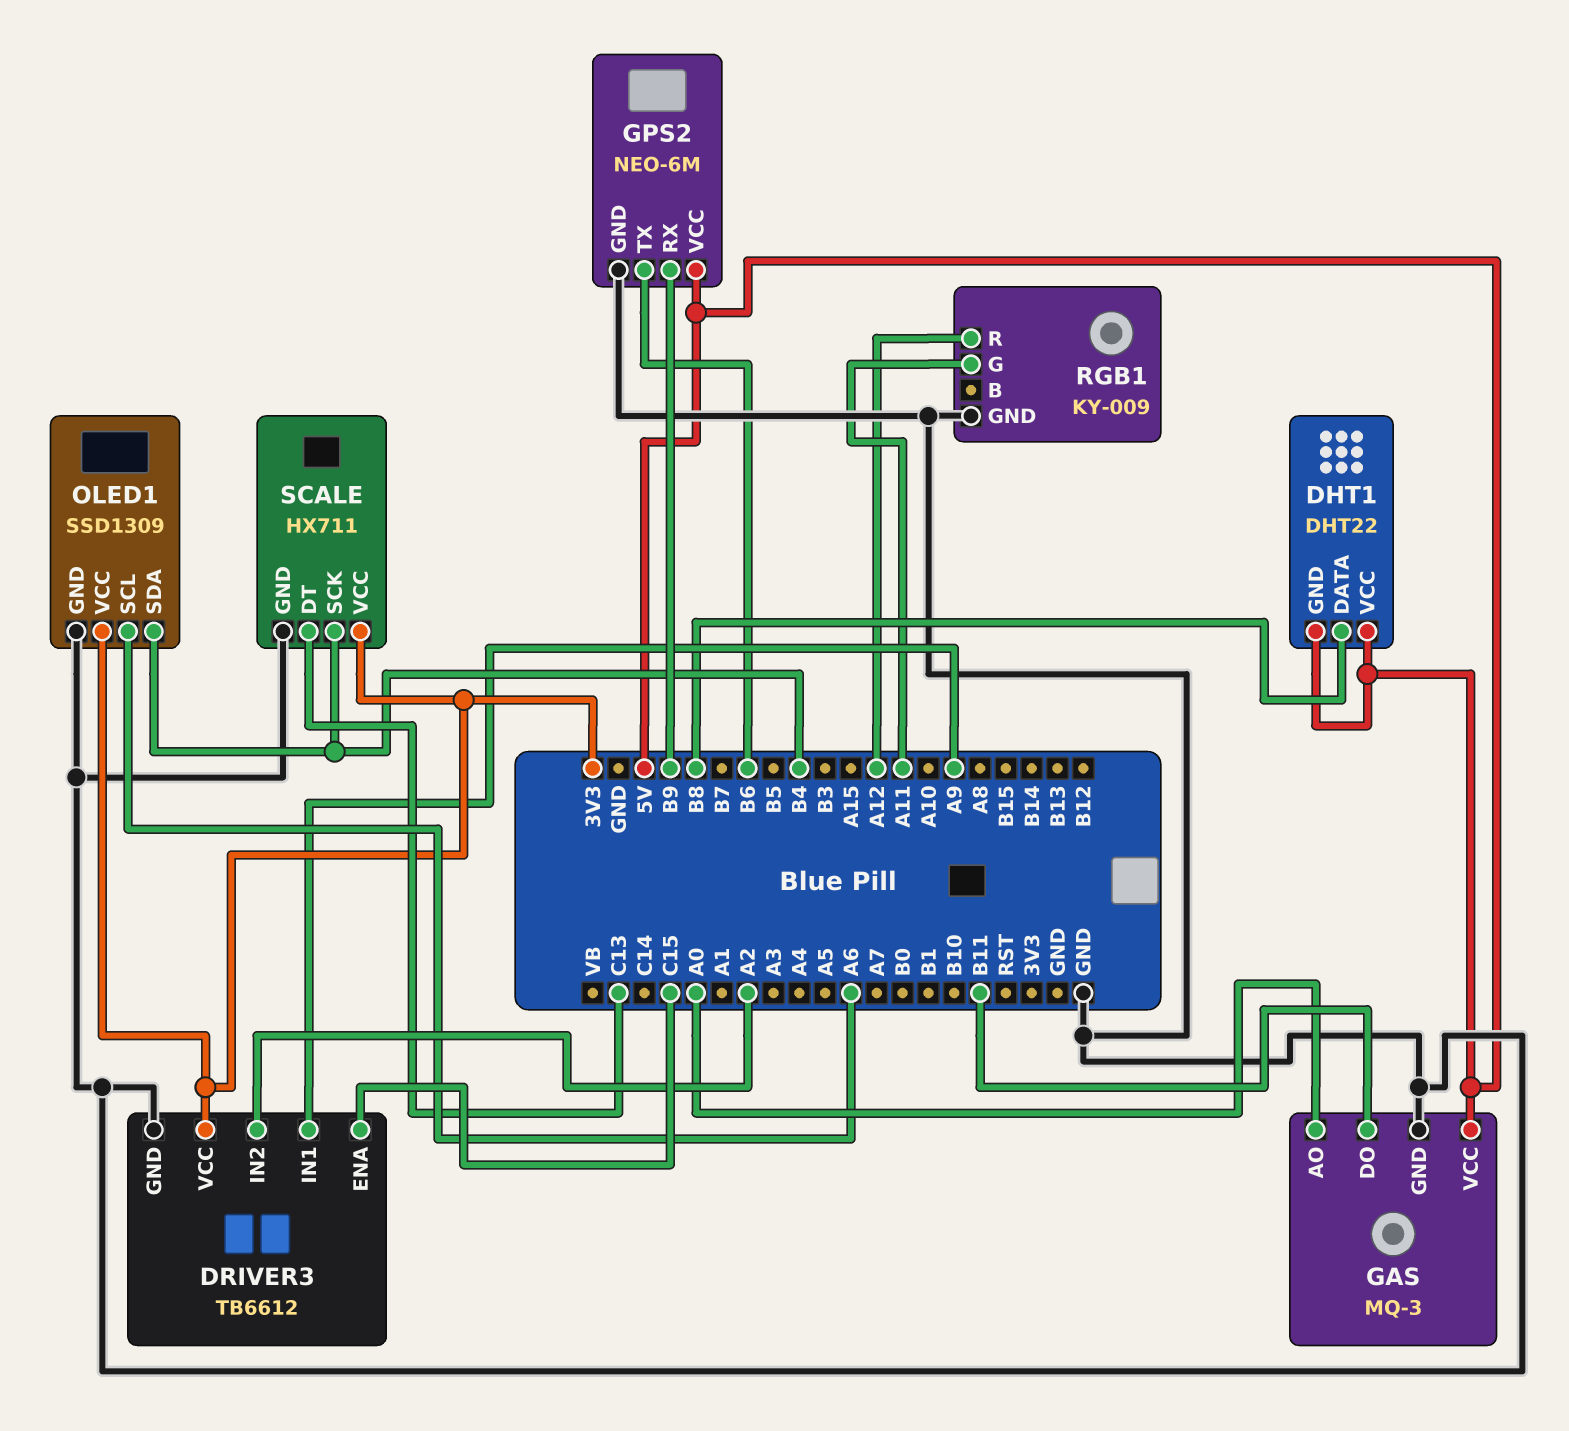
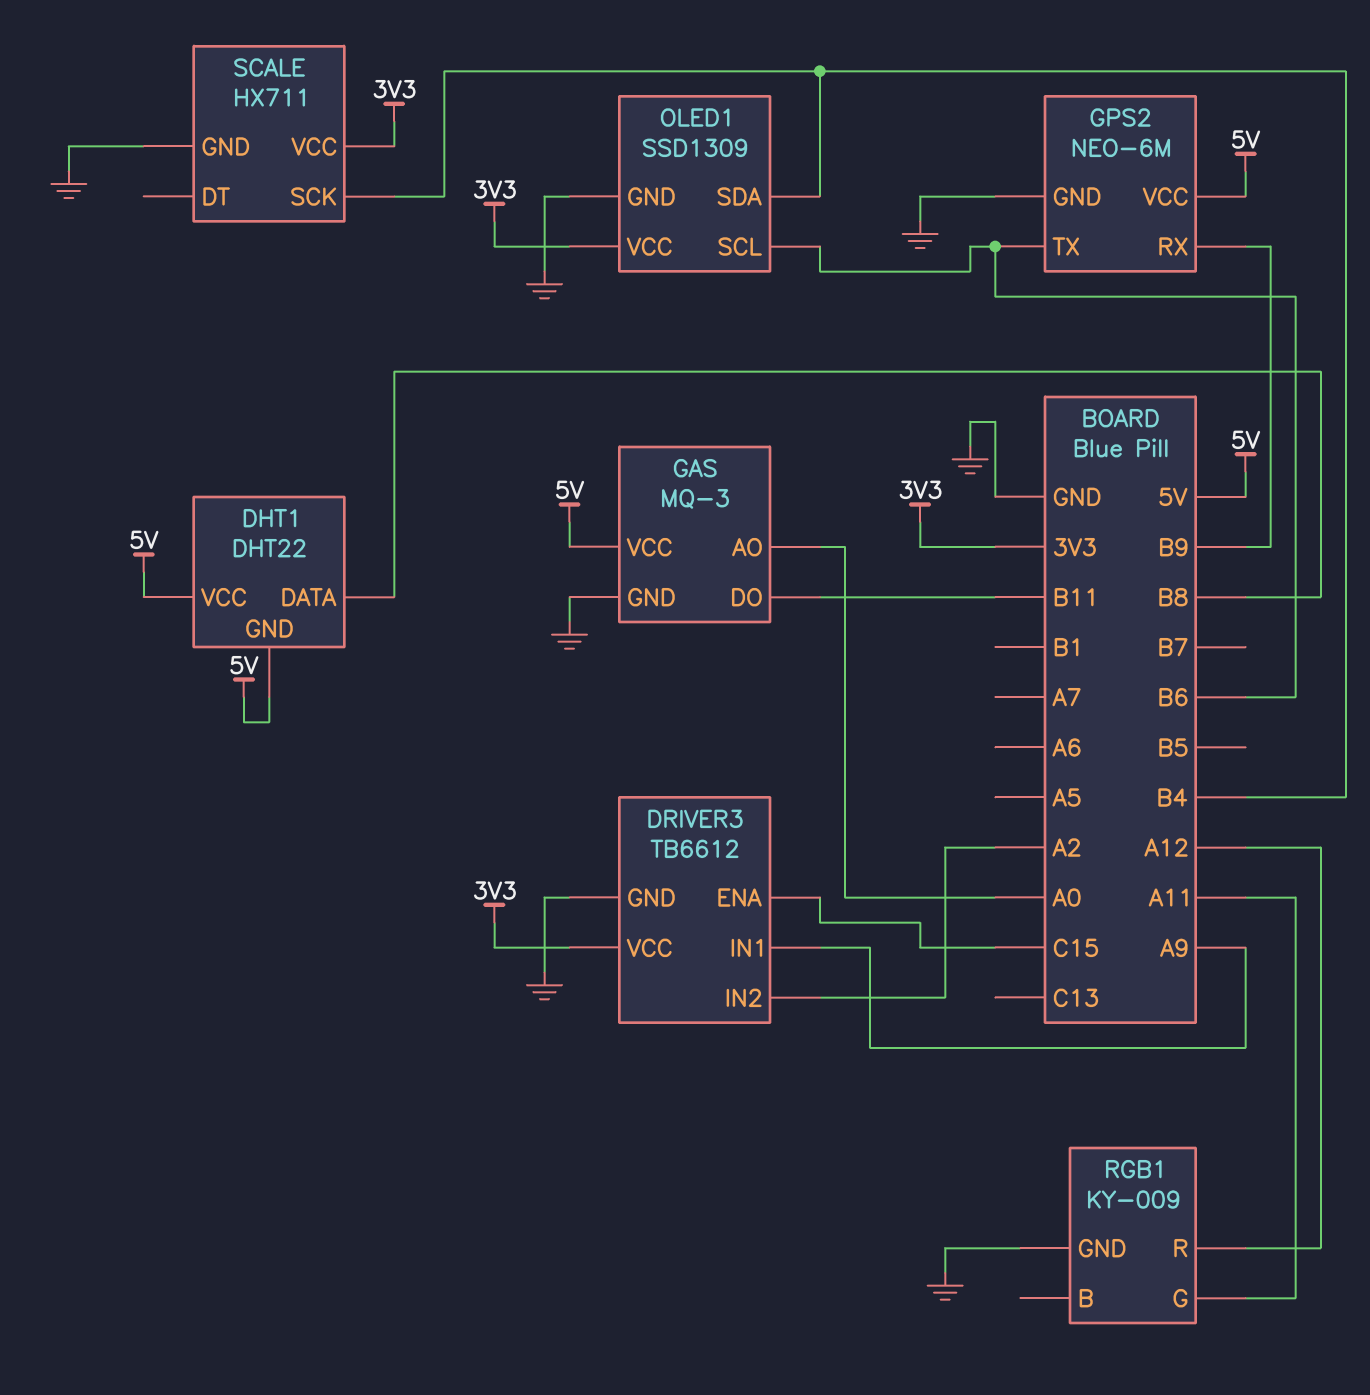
OLED1 pin SCL: A6 -> B6
SCALE pin DT: C13 -> none

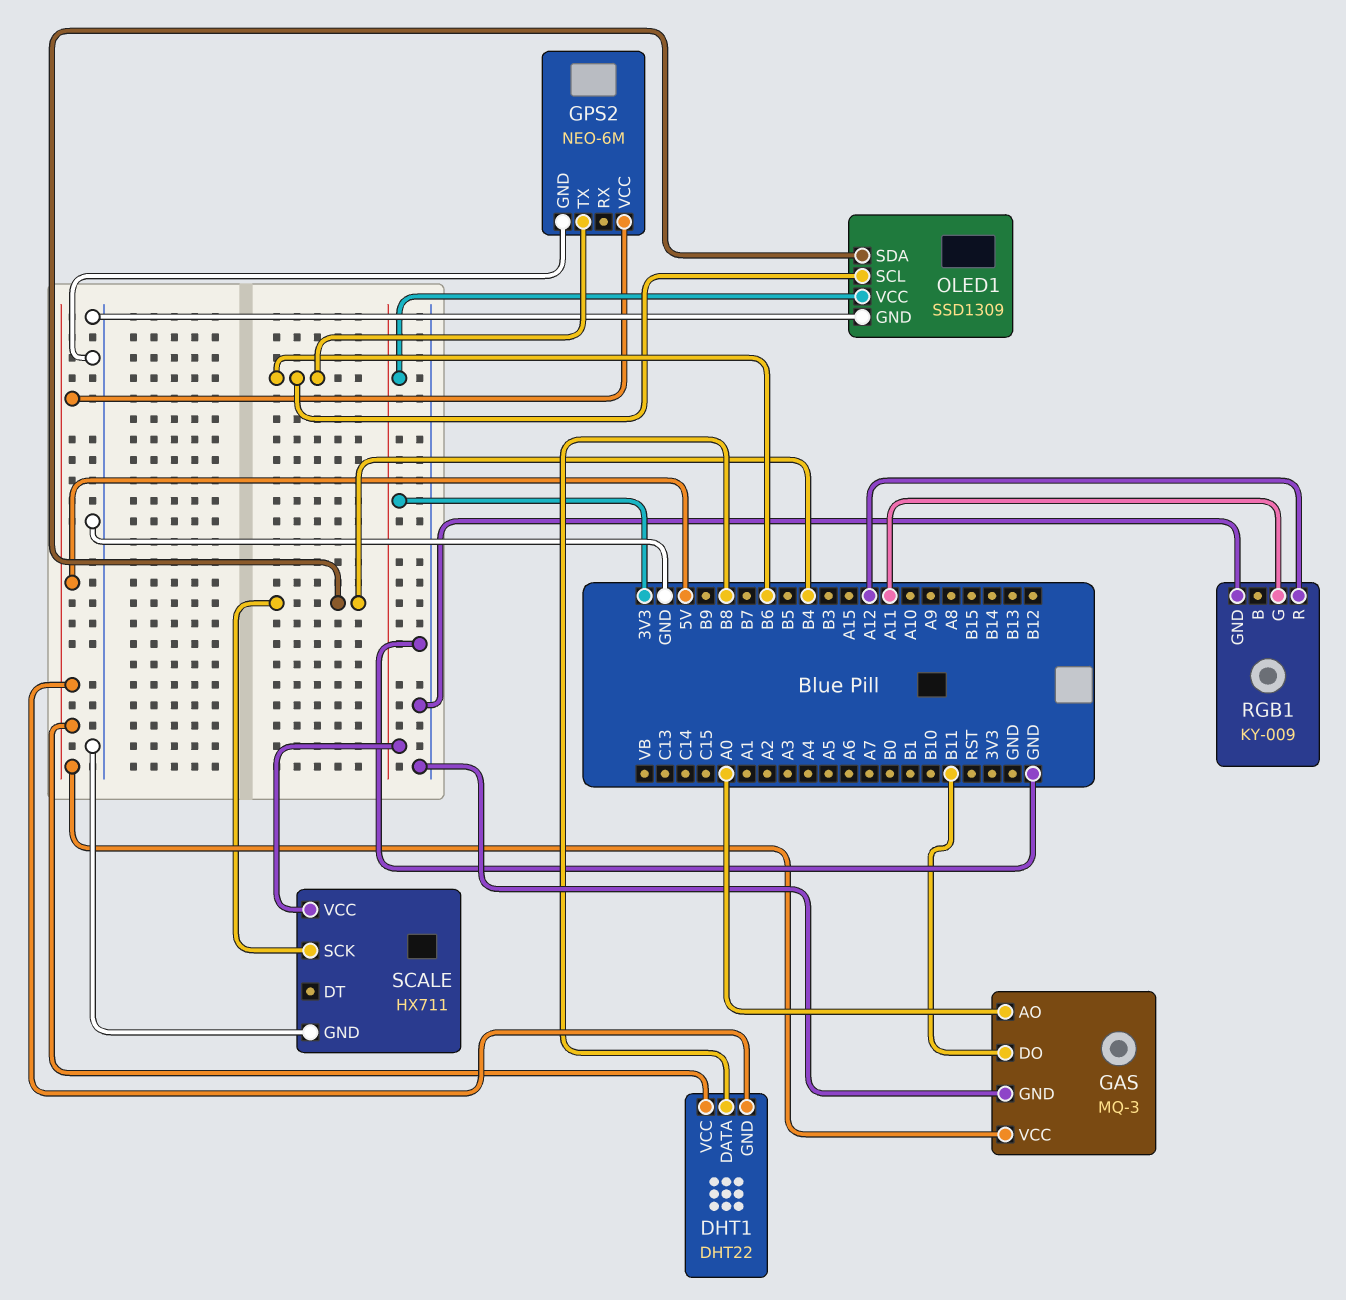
DRIVER3: TB6612 -> none
DRIVER3 pin ENA: C15 -> none
DRIVER3 pin GND: GND -> none
DRIVER3 pin IN1: A9 -> none
DRIVER3 pin IN2: A2 -> none
DRIVER3 pin VCC: 3V3 -> none
GPS2 pin RX: B9 -> none

